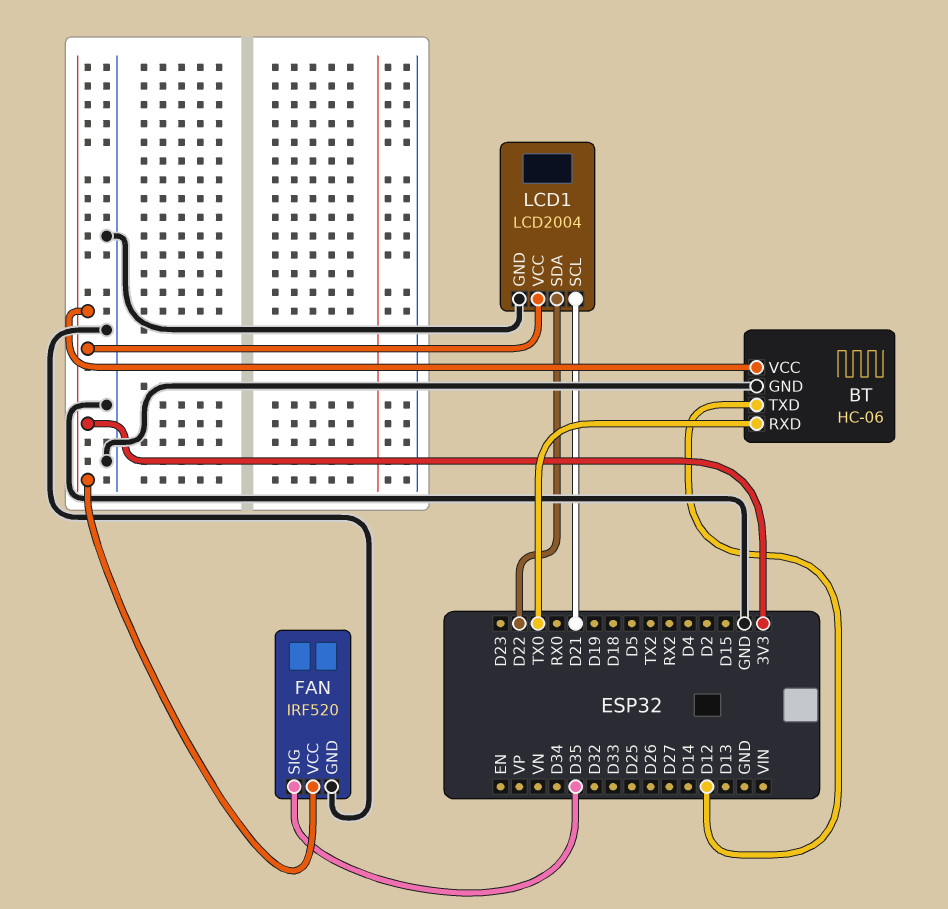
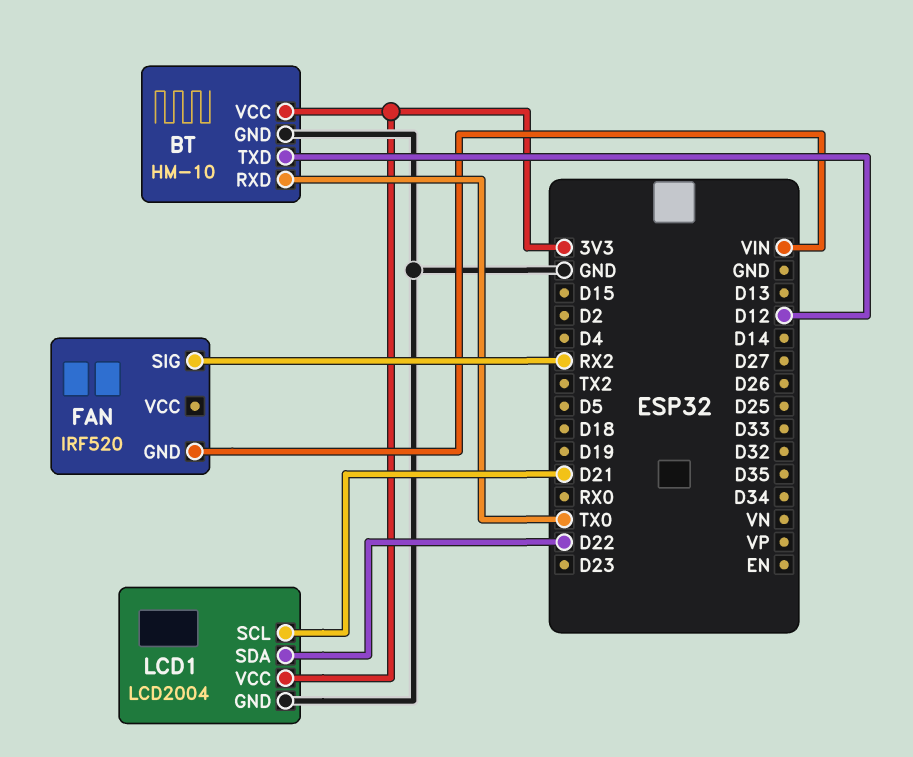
BT: HC-06 -> HM-10
FAN pin GND: GND -> VIN
FAN pin SIG: D35 -> RX2
FAN pin VCC: 3V3 -> none

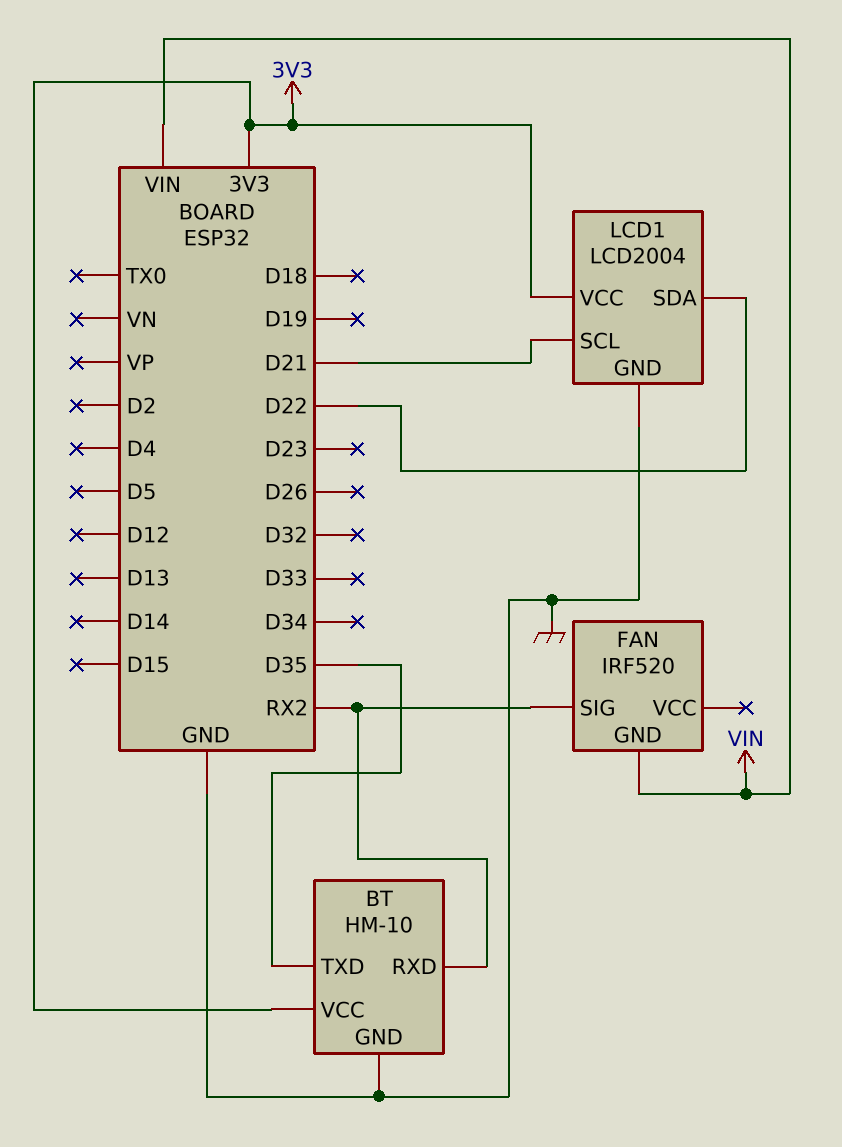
BT pin RXD: TX0 -> RX2
BT pin TXD: D12 -> D35

